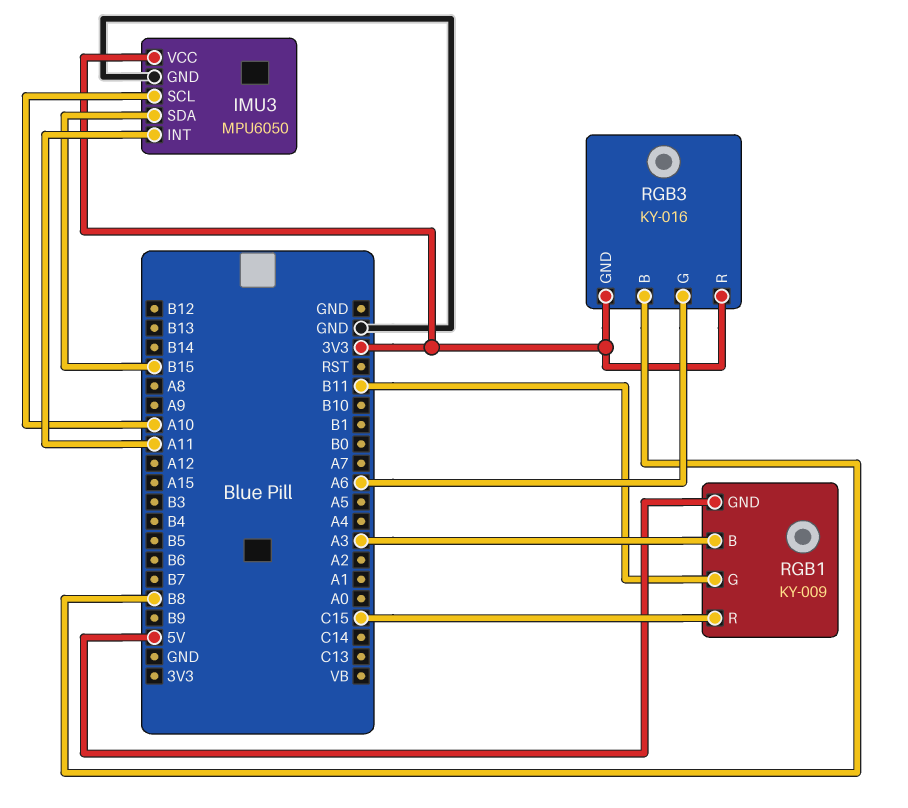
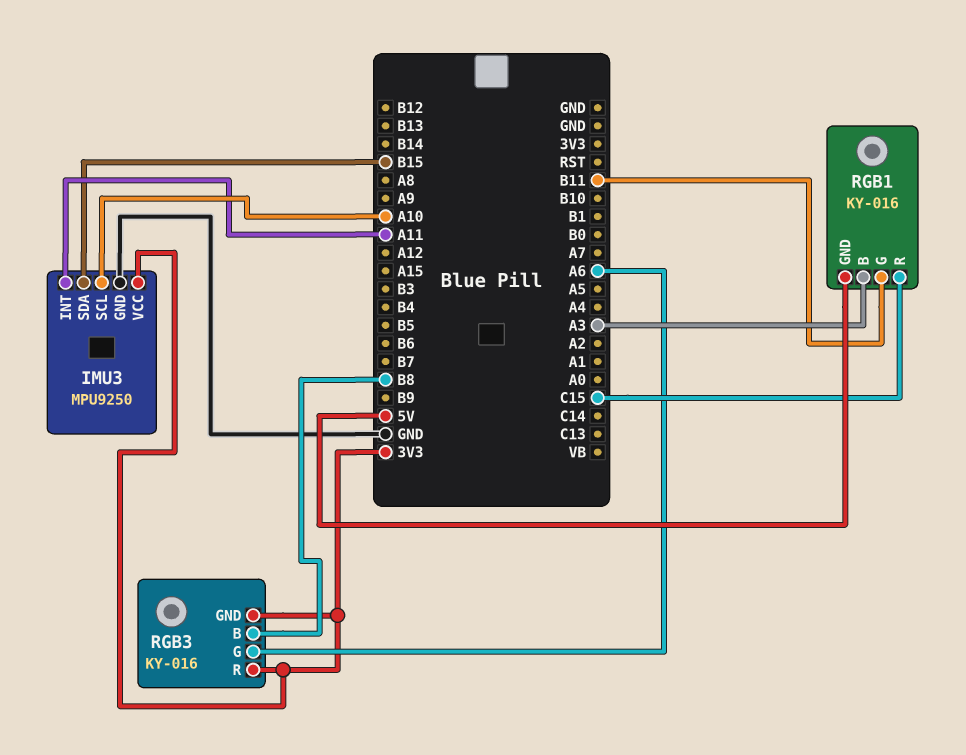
IMU3: MPU6050 -> MPU9250
RGB1: KY-009 -> KY-016

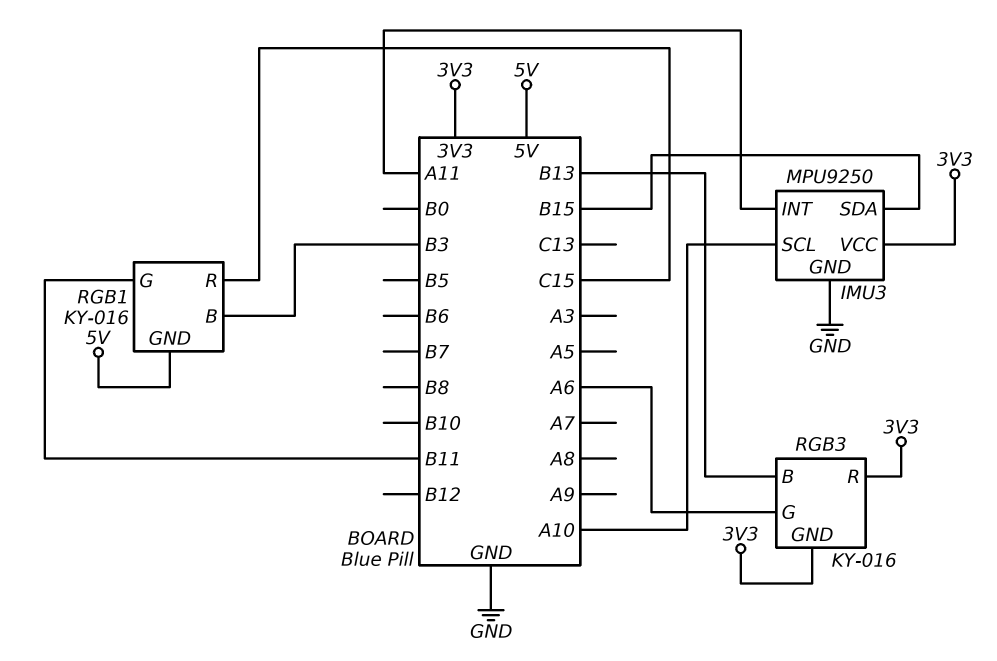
RGB1 pin B: A3 -> B3
RGB3 pin B: B8 -> B13

